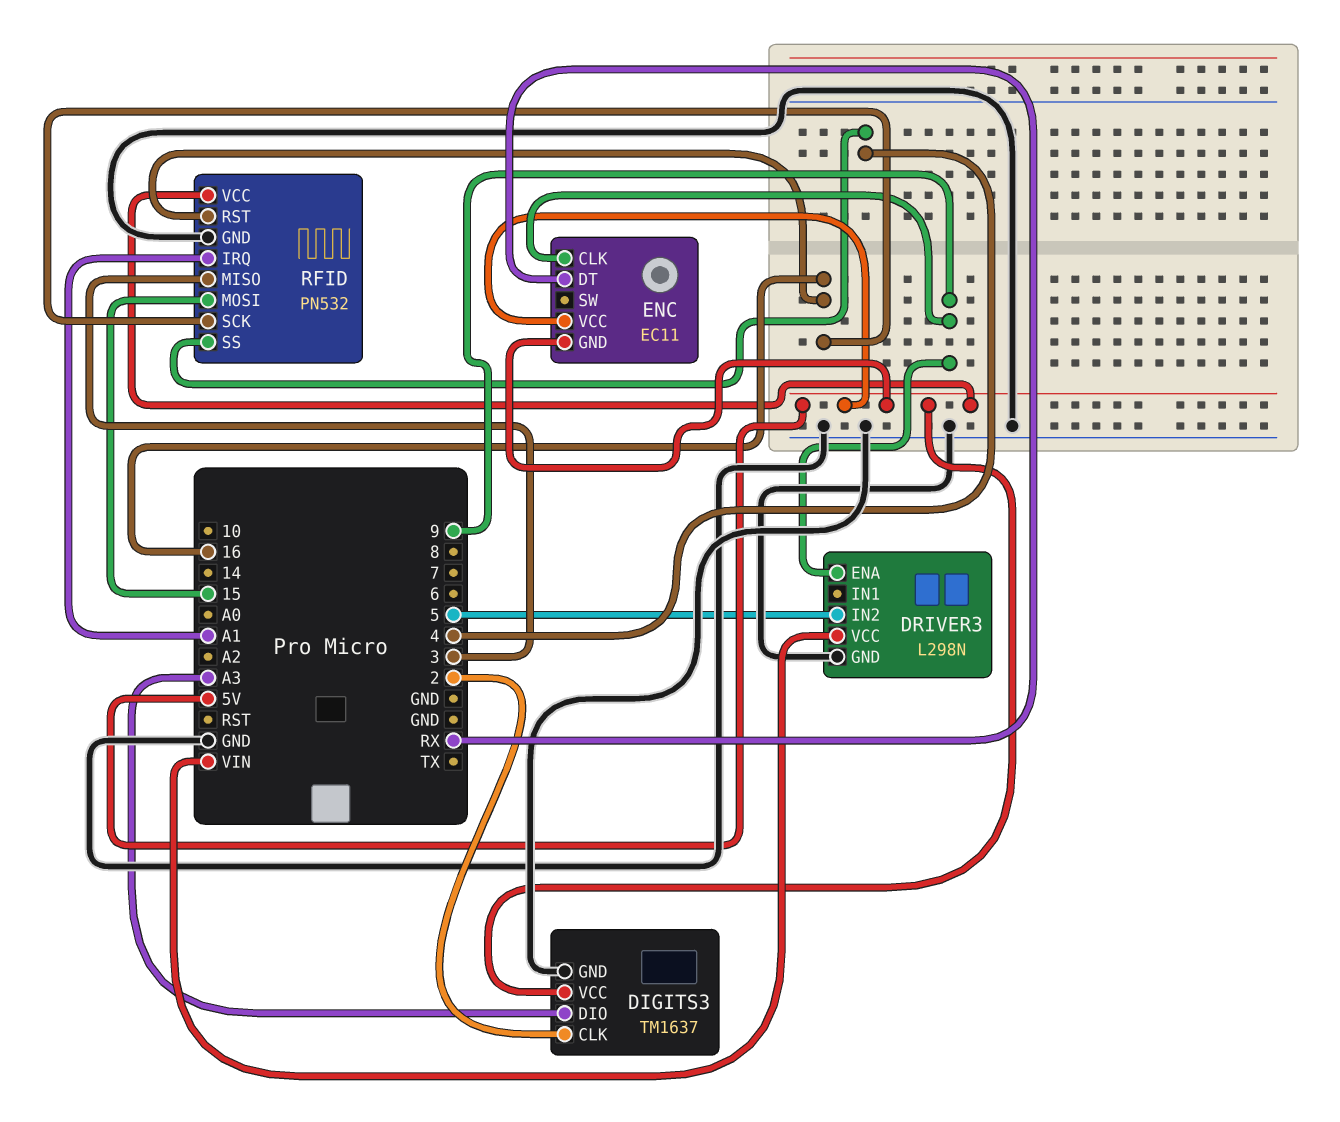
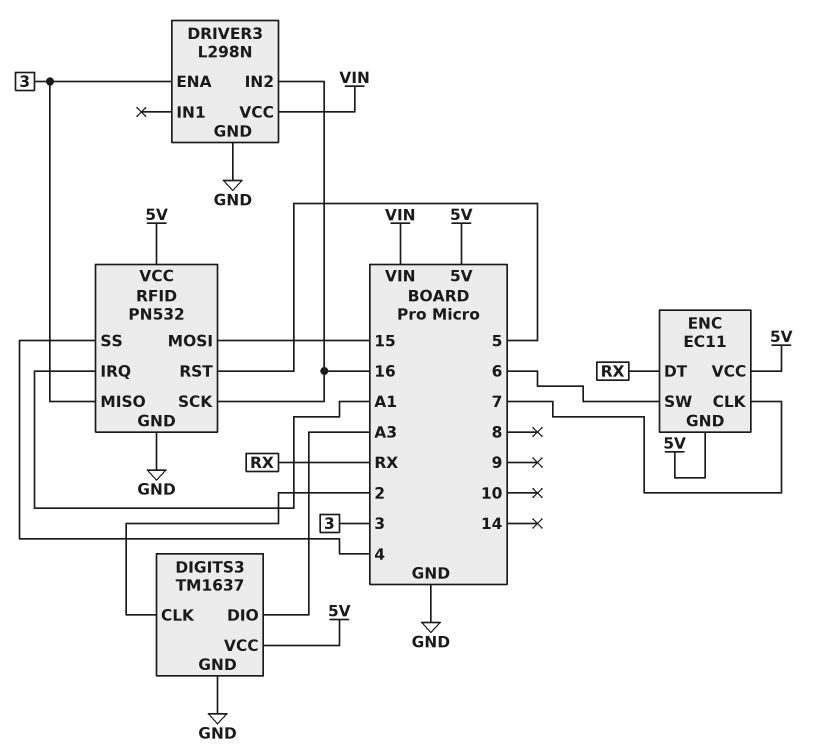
DRIVER3 pin ENA: 9 -> 3
DRIVER3 pin IN2: 5 -> 16
ENC pin CLK: 9 -> 7
ENC pin SW: none -> 6
RFID pin RST: 16 -> 5

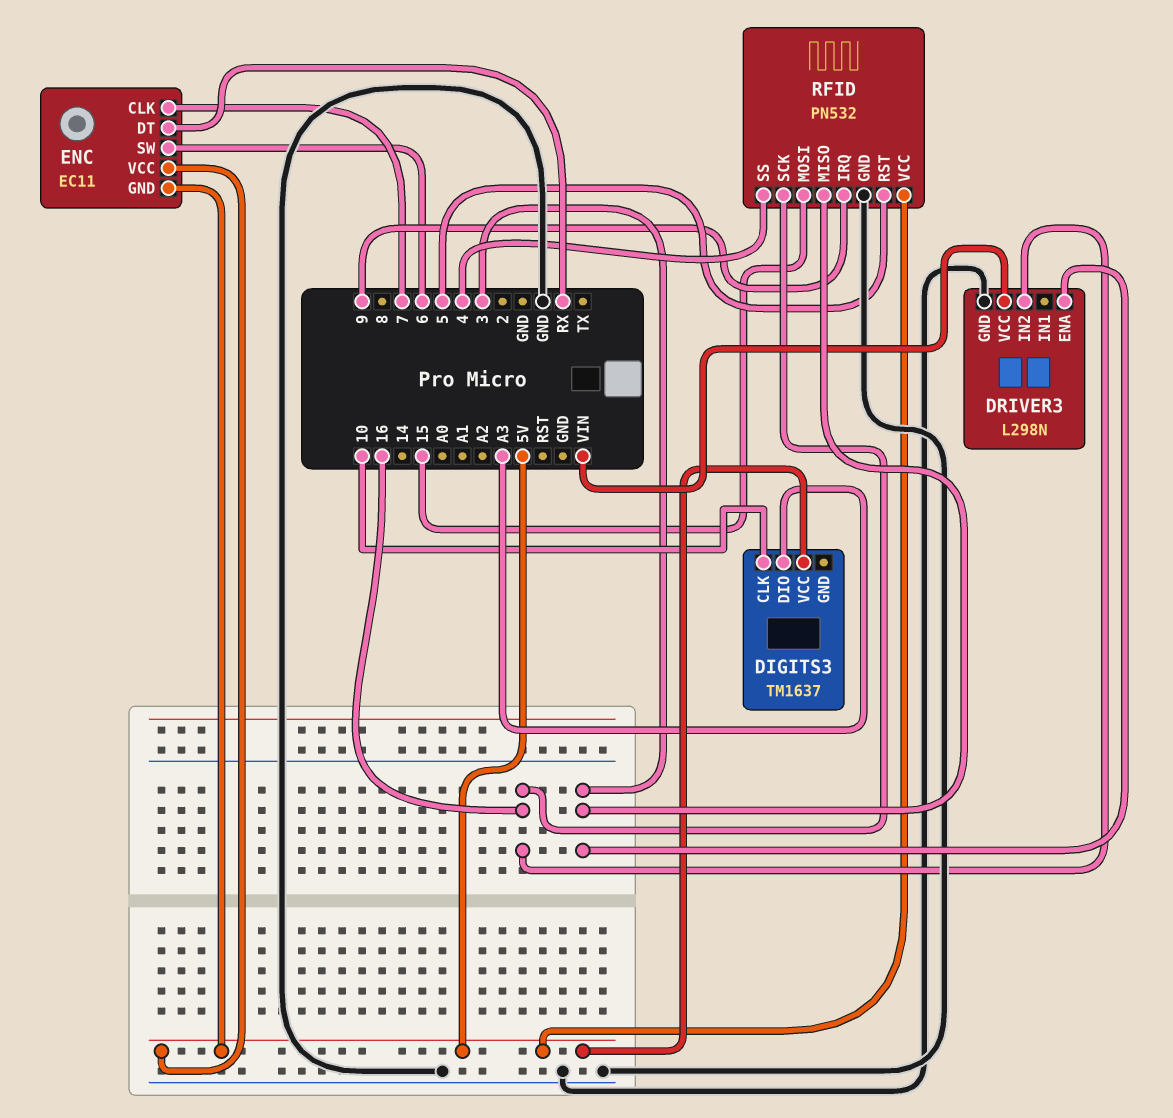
DIGITS3 pin CLK: 2 -> 10
DIGITS3 pin GND: GND -> none
RFID pin IRQ: A1 -> 9

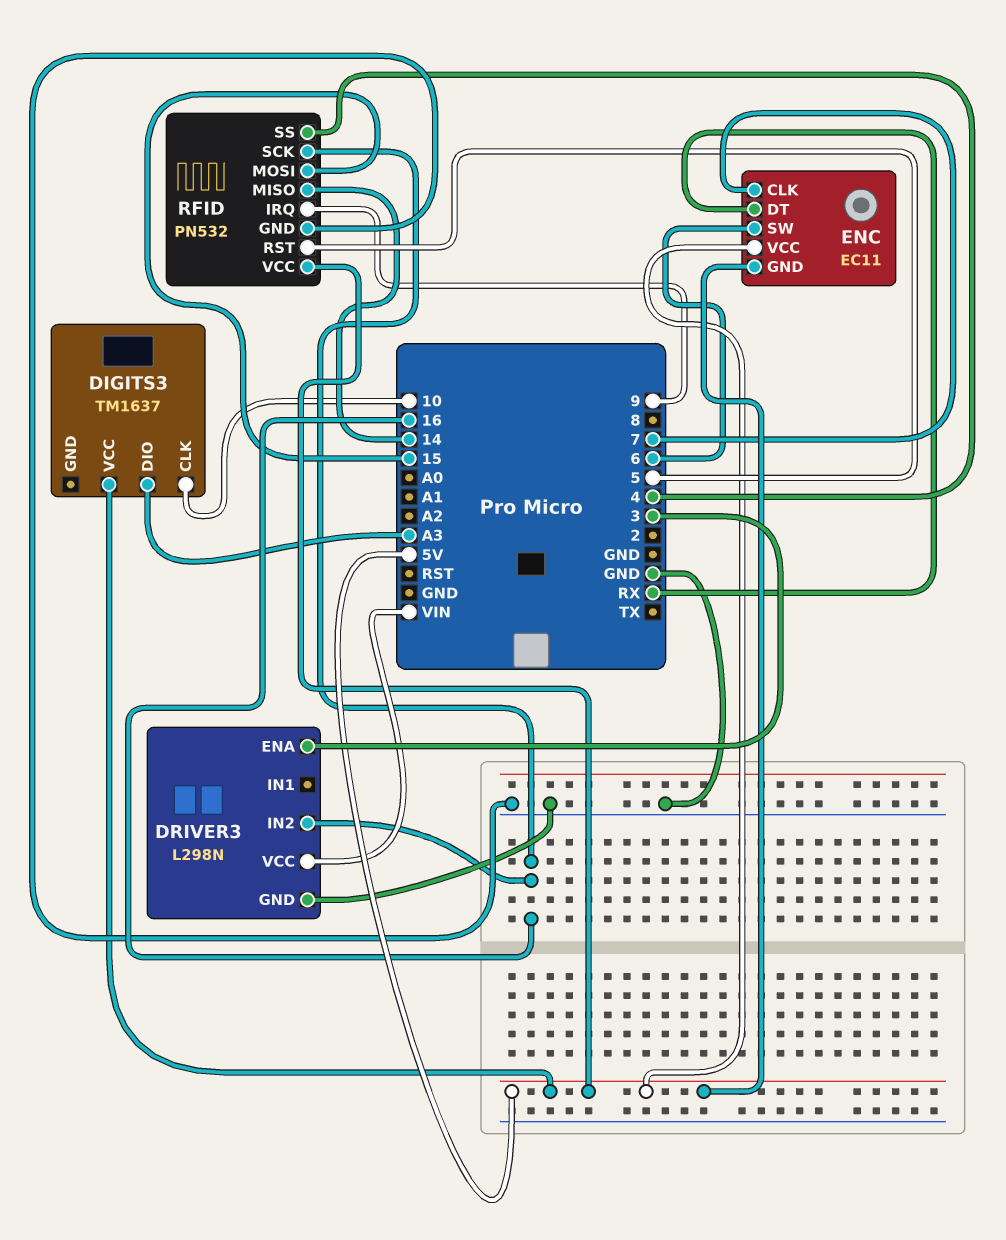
RFID pin MISO: 3 -> 14

